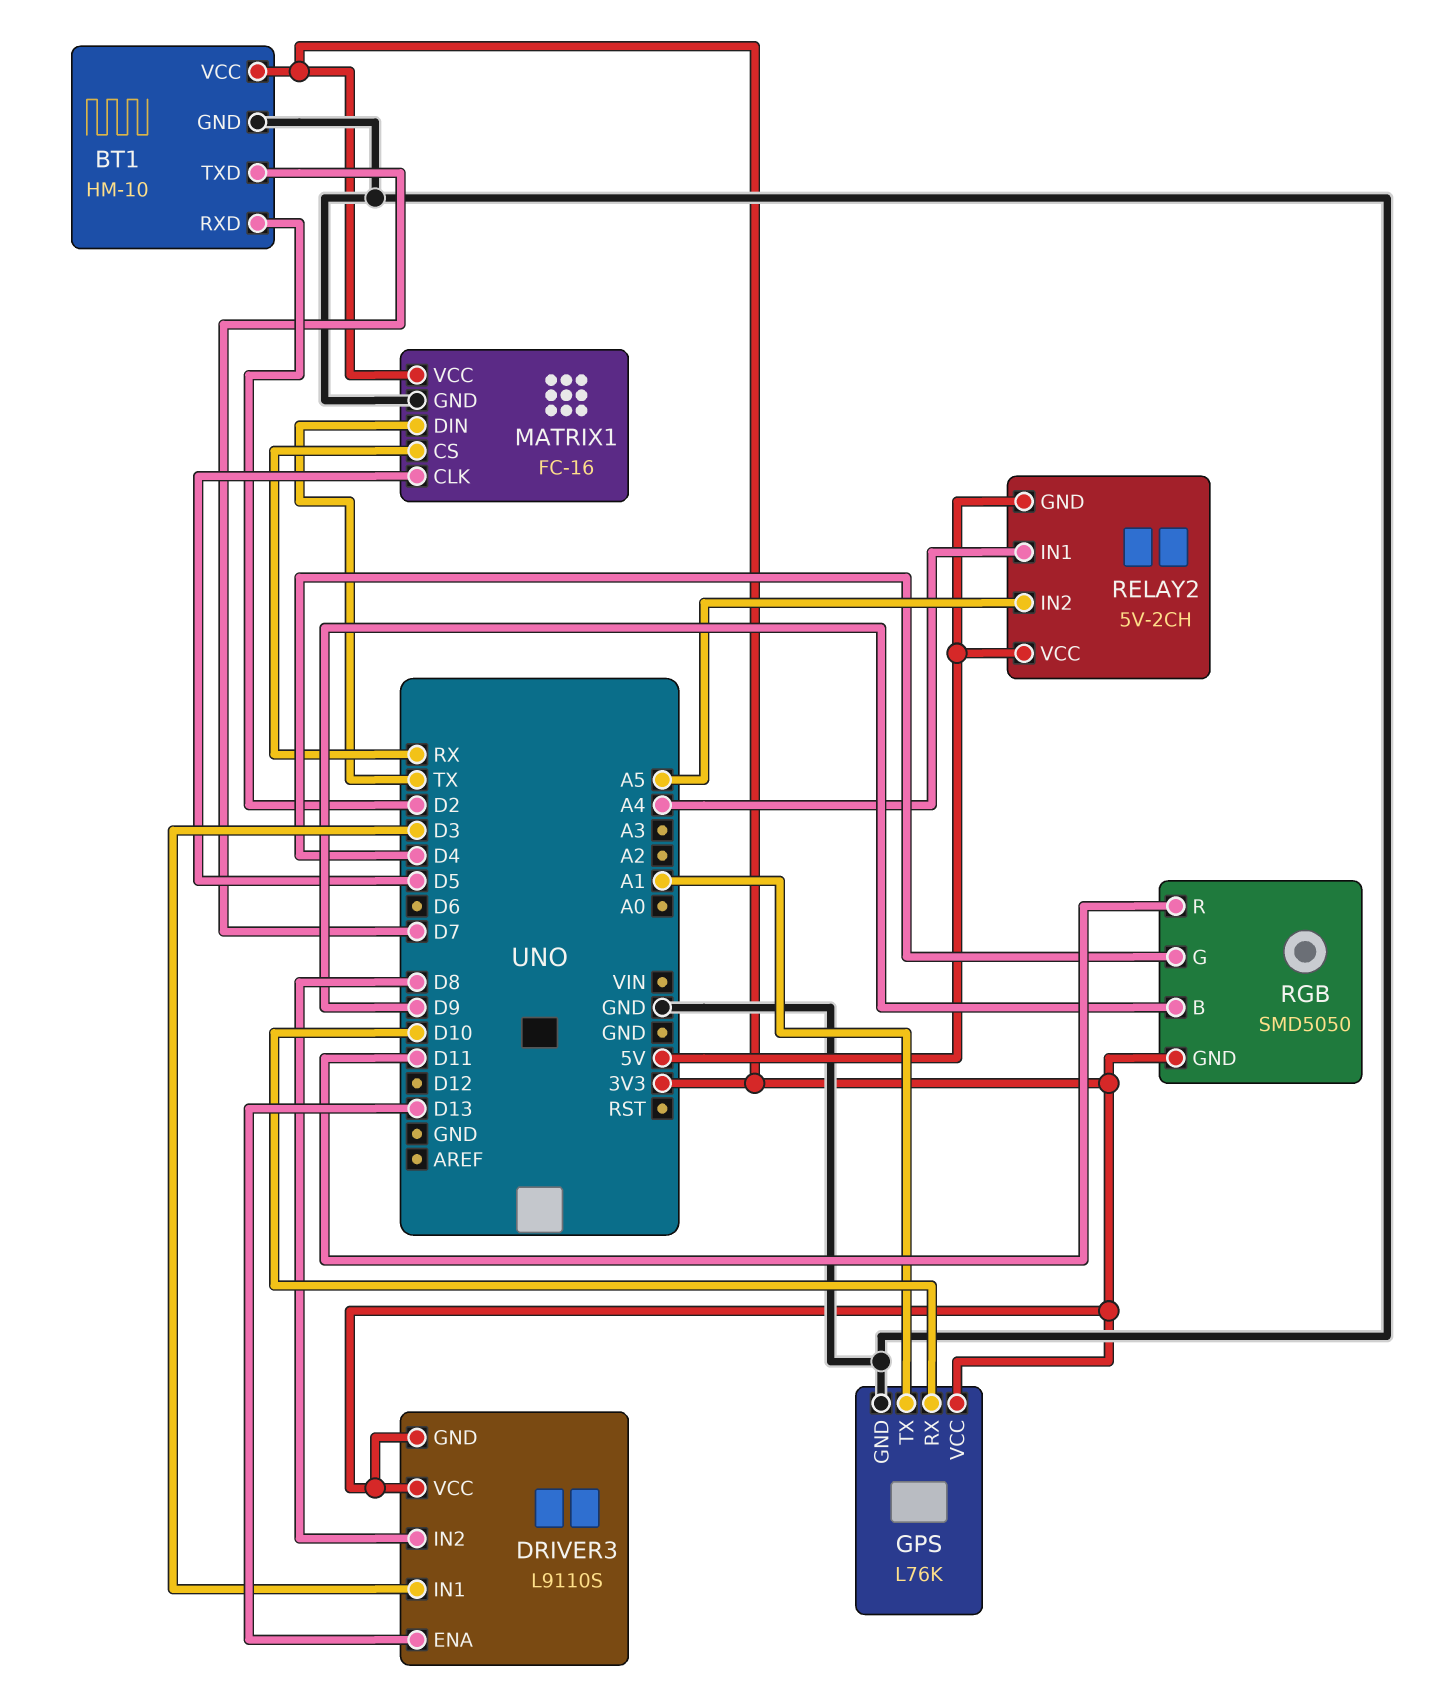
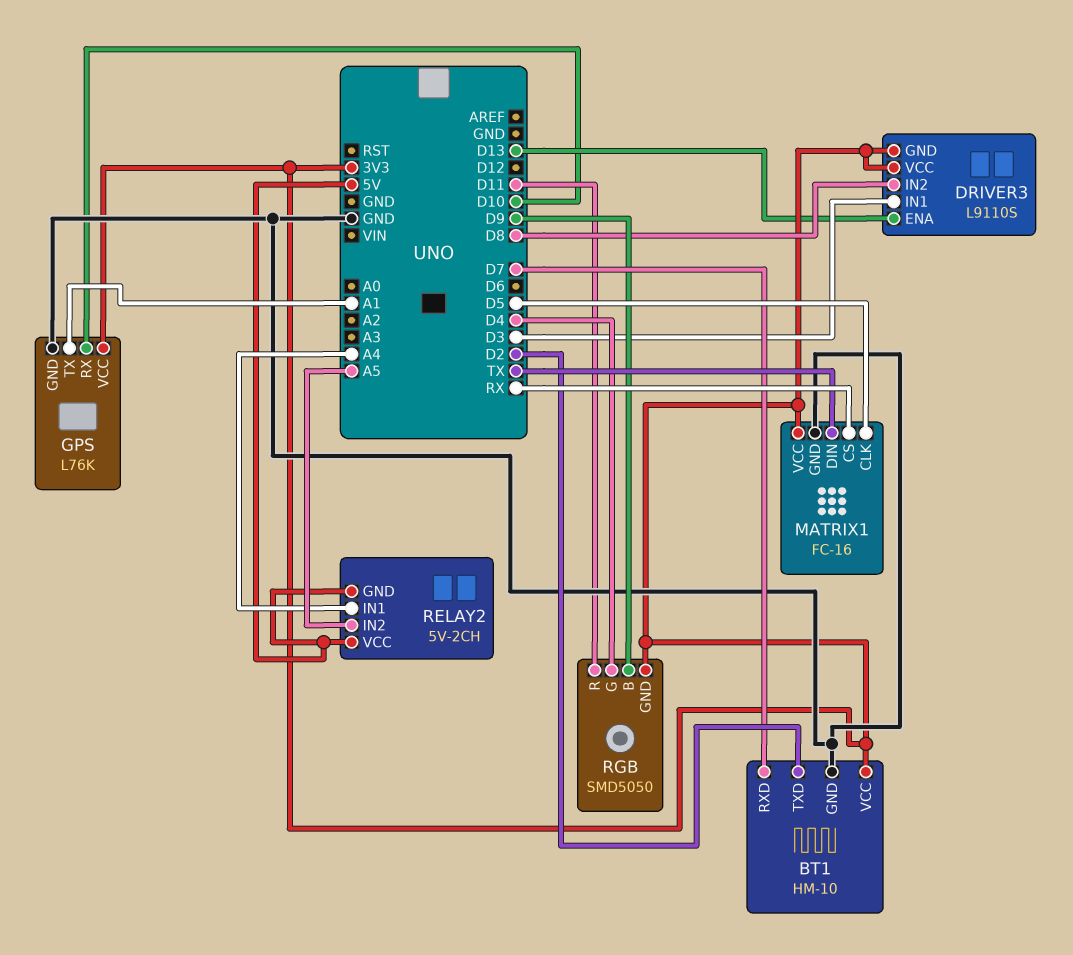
BT1 pin RXD: D2 -> D7
BT1 pin TXD: D7 -> D2

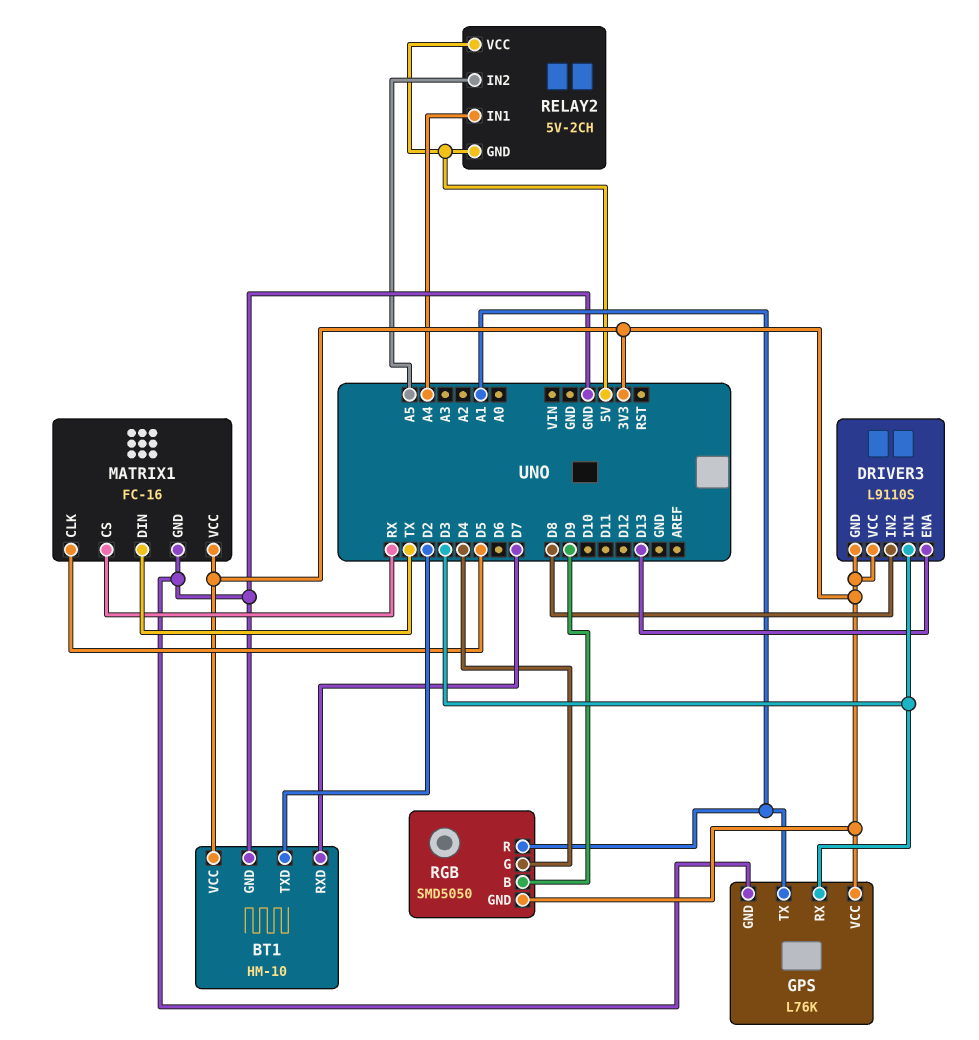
GPS pin RX: D10 -> D3
RGB pin R: D11 -> A1

